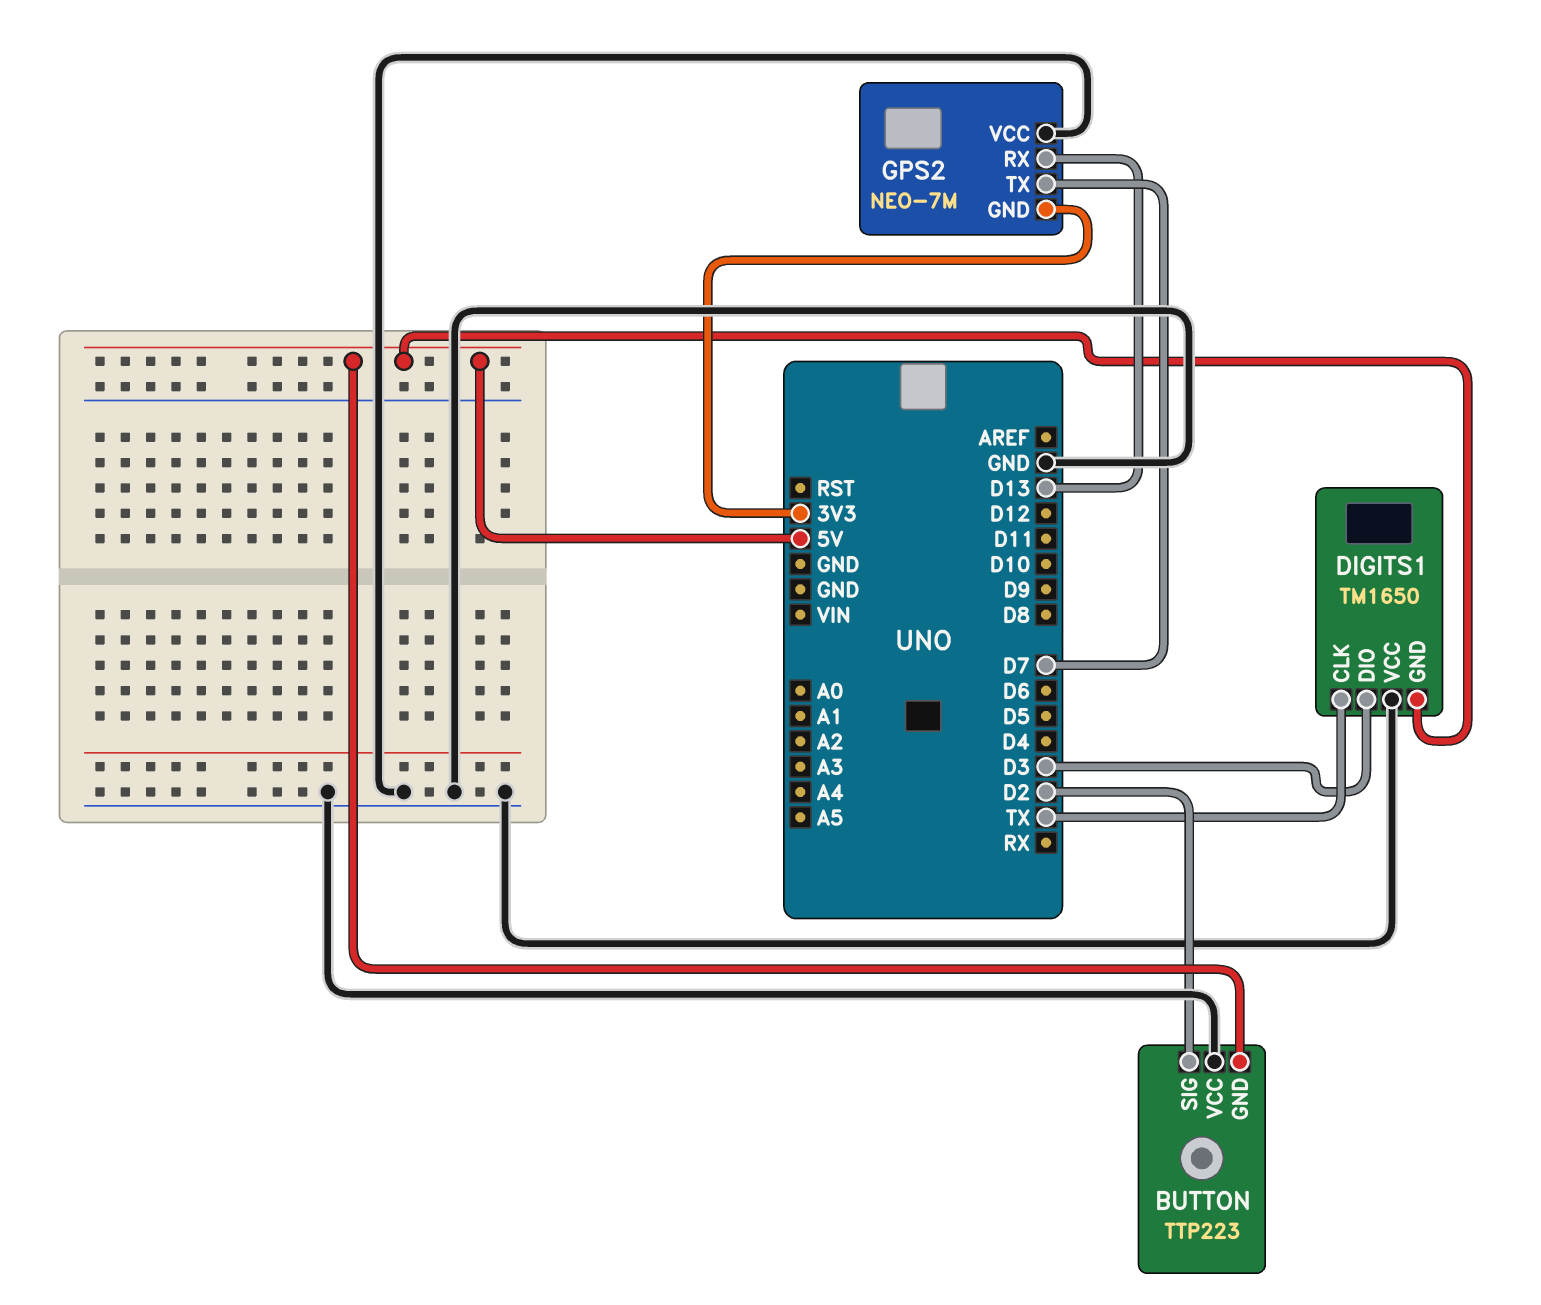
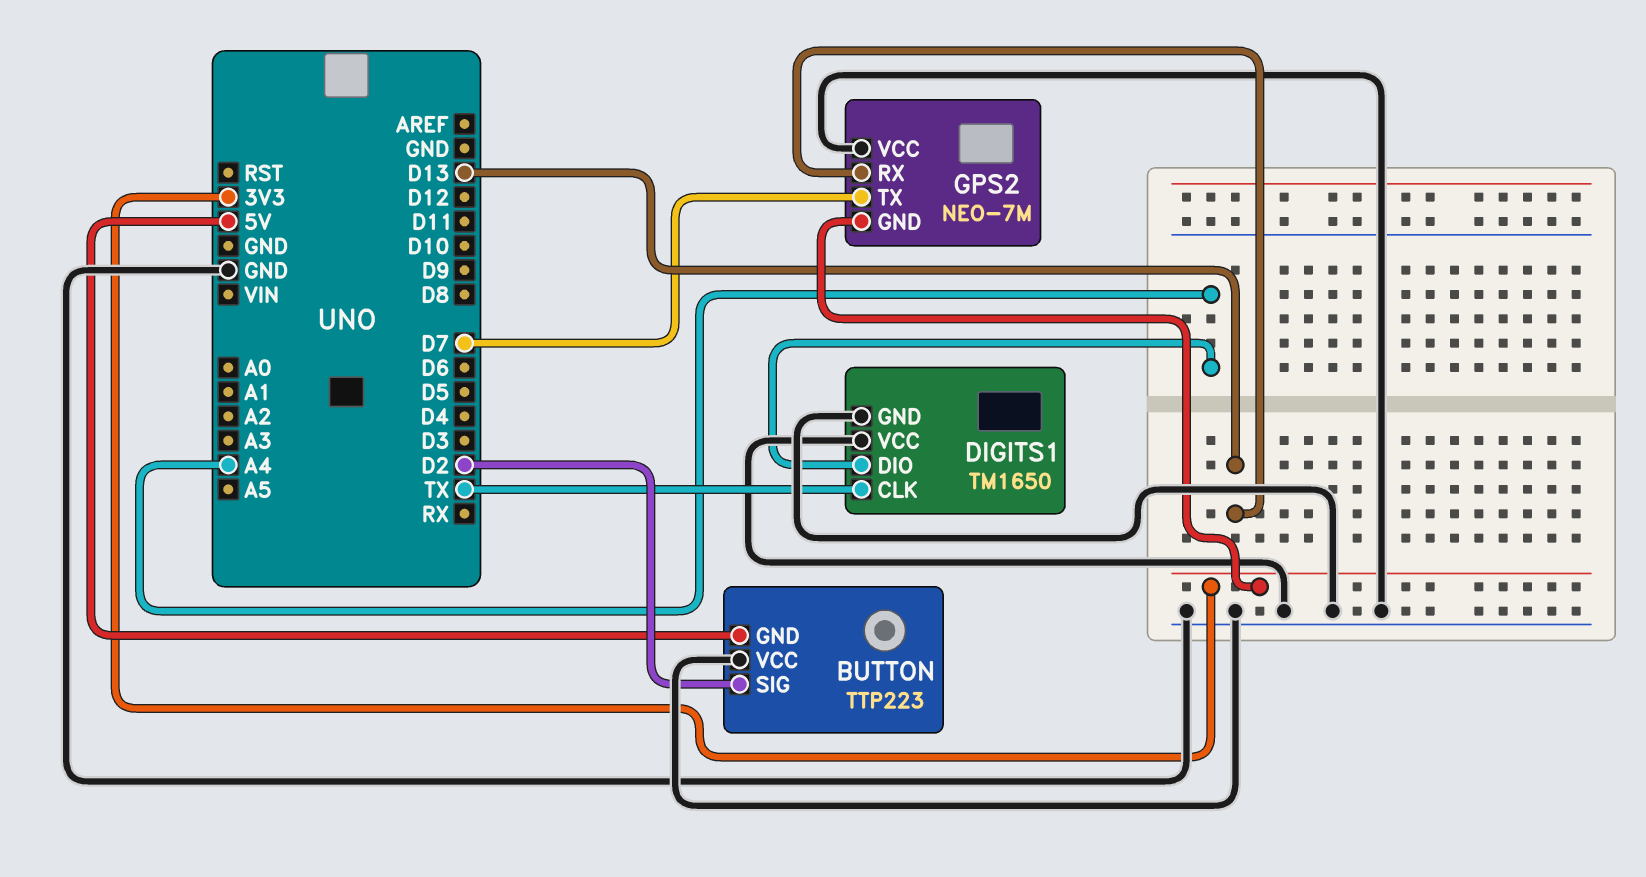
DIGITS1 pin DIO: D3 -> A4
DIGITS1 pin GND: 5V -> GND

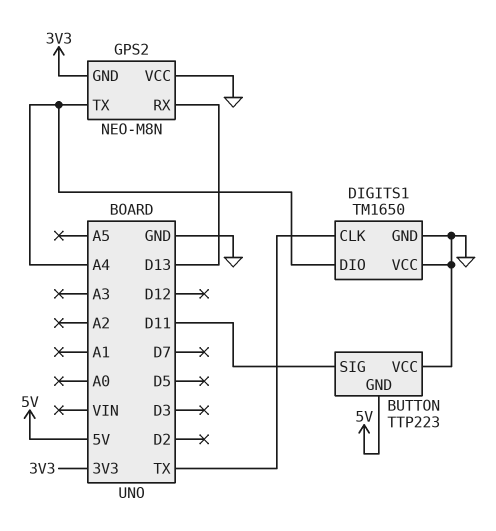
BUTTON pin SIG: D2 -> D11
GPS2: NEO-7M -> NEO-M8N
GPS2 pin TX: D7 -> A4

